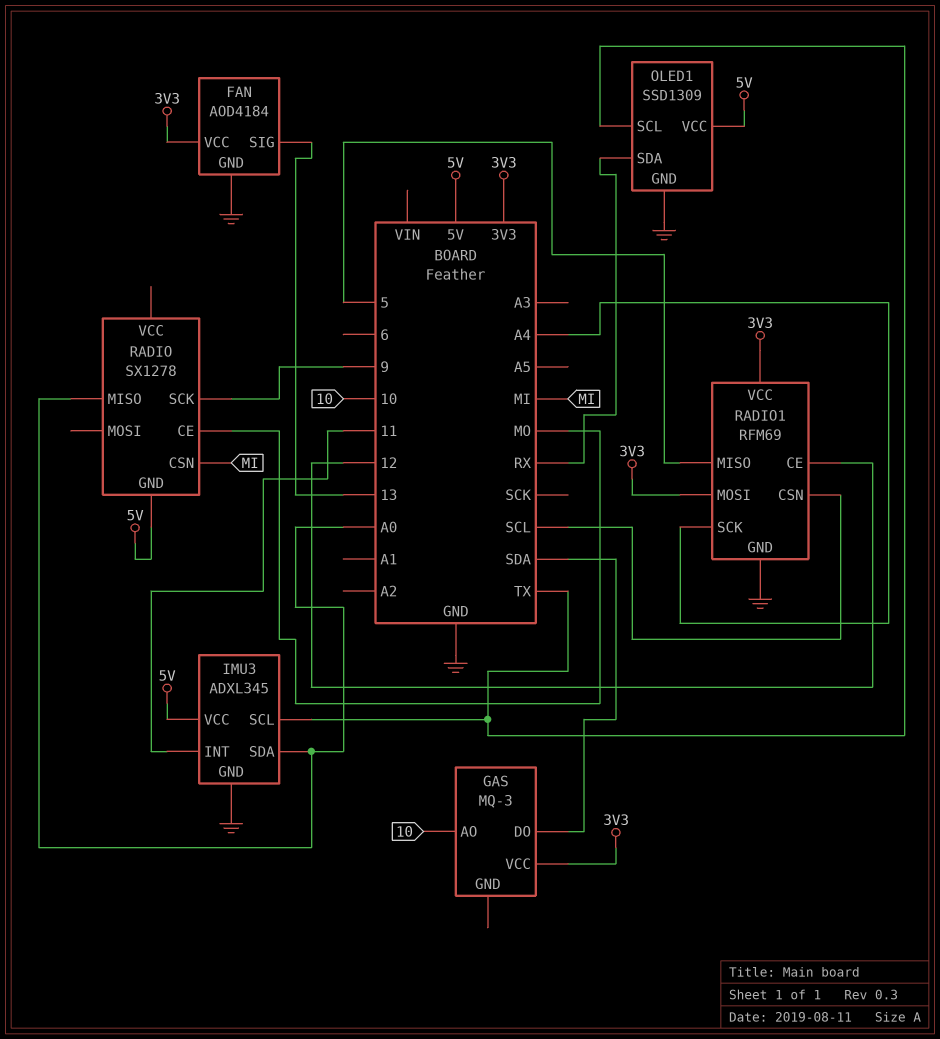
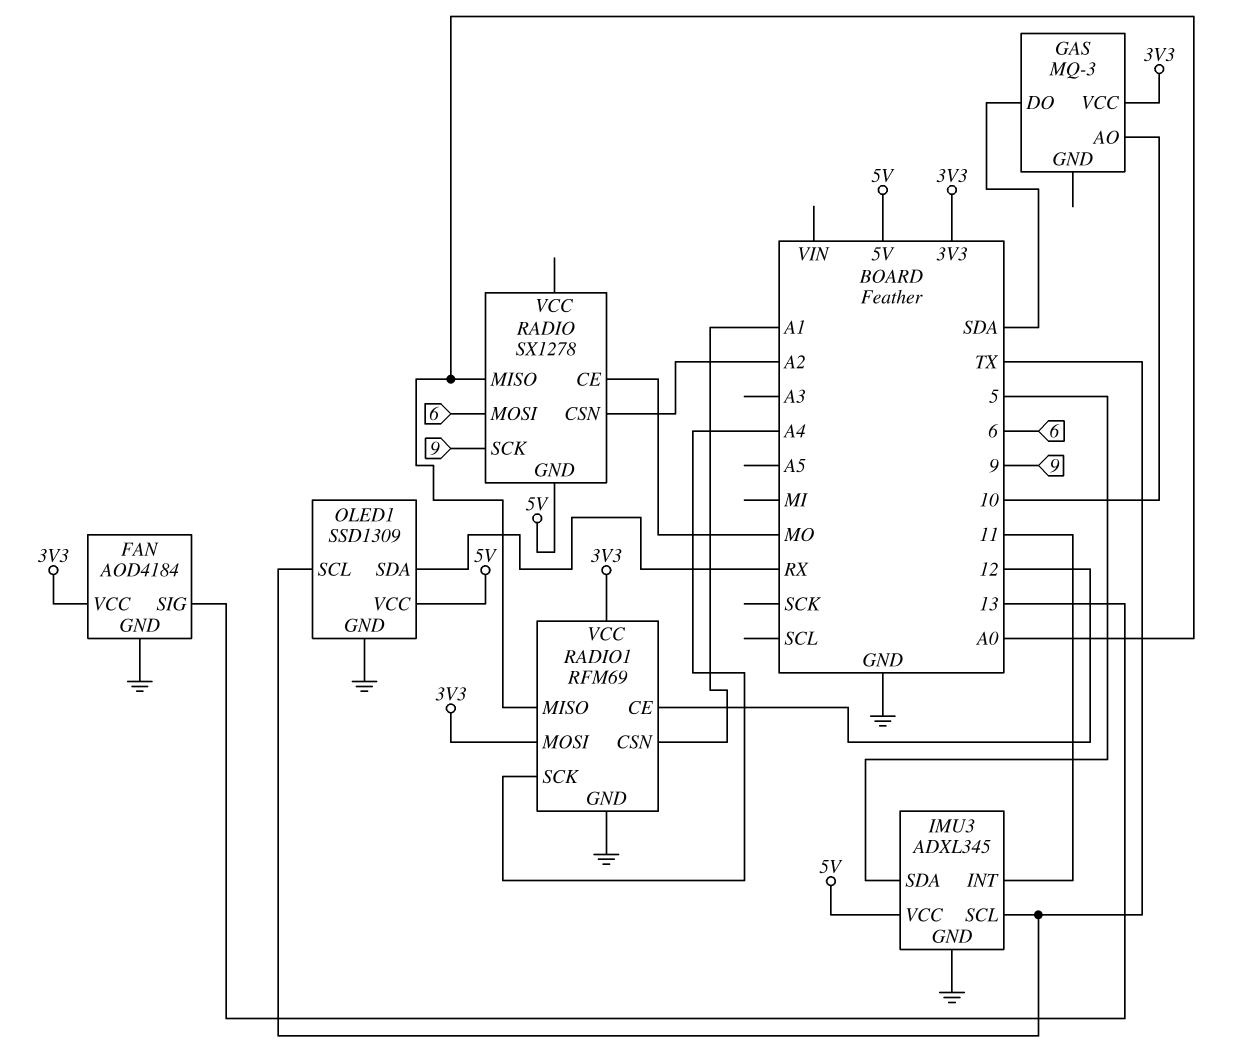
IMU3 pin SDA: A0 -> 5
RADIO pin CSN: MI -> A2
RADIO pin MOSI: none -> 6
RADIO1 pin CSN: SCL -> A1
RADIO1 pin MISO: 5 -> A0

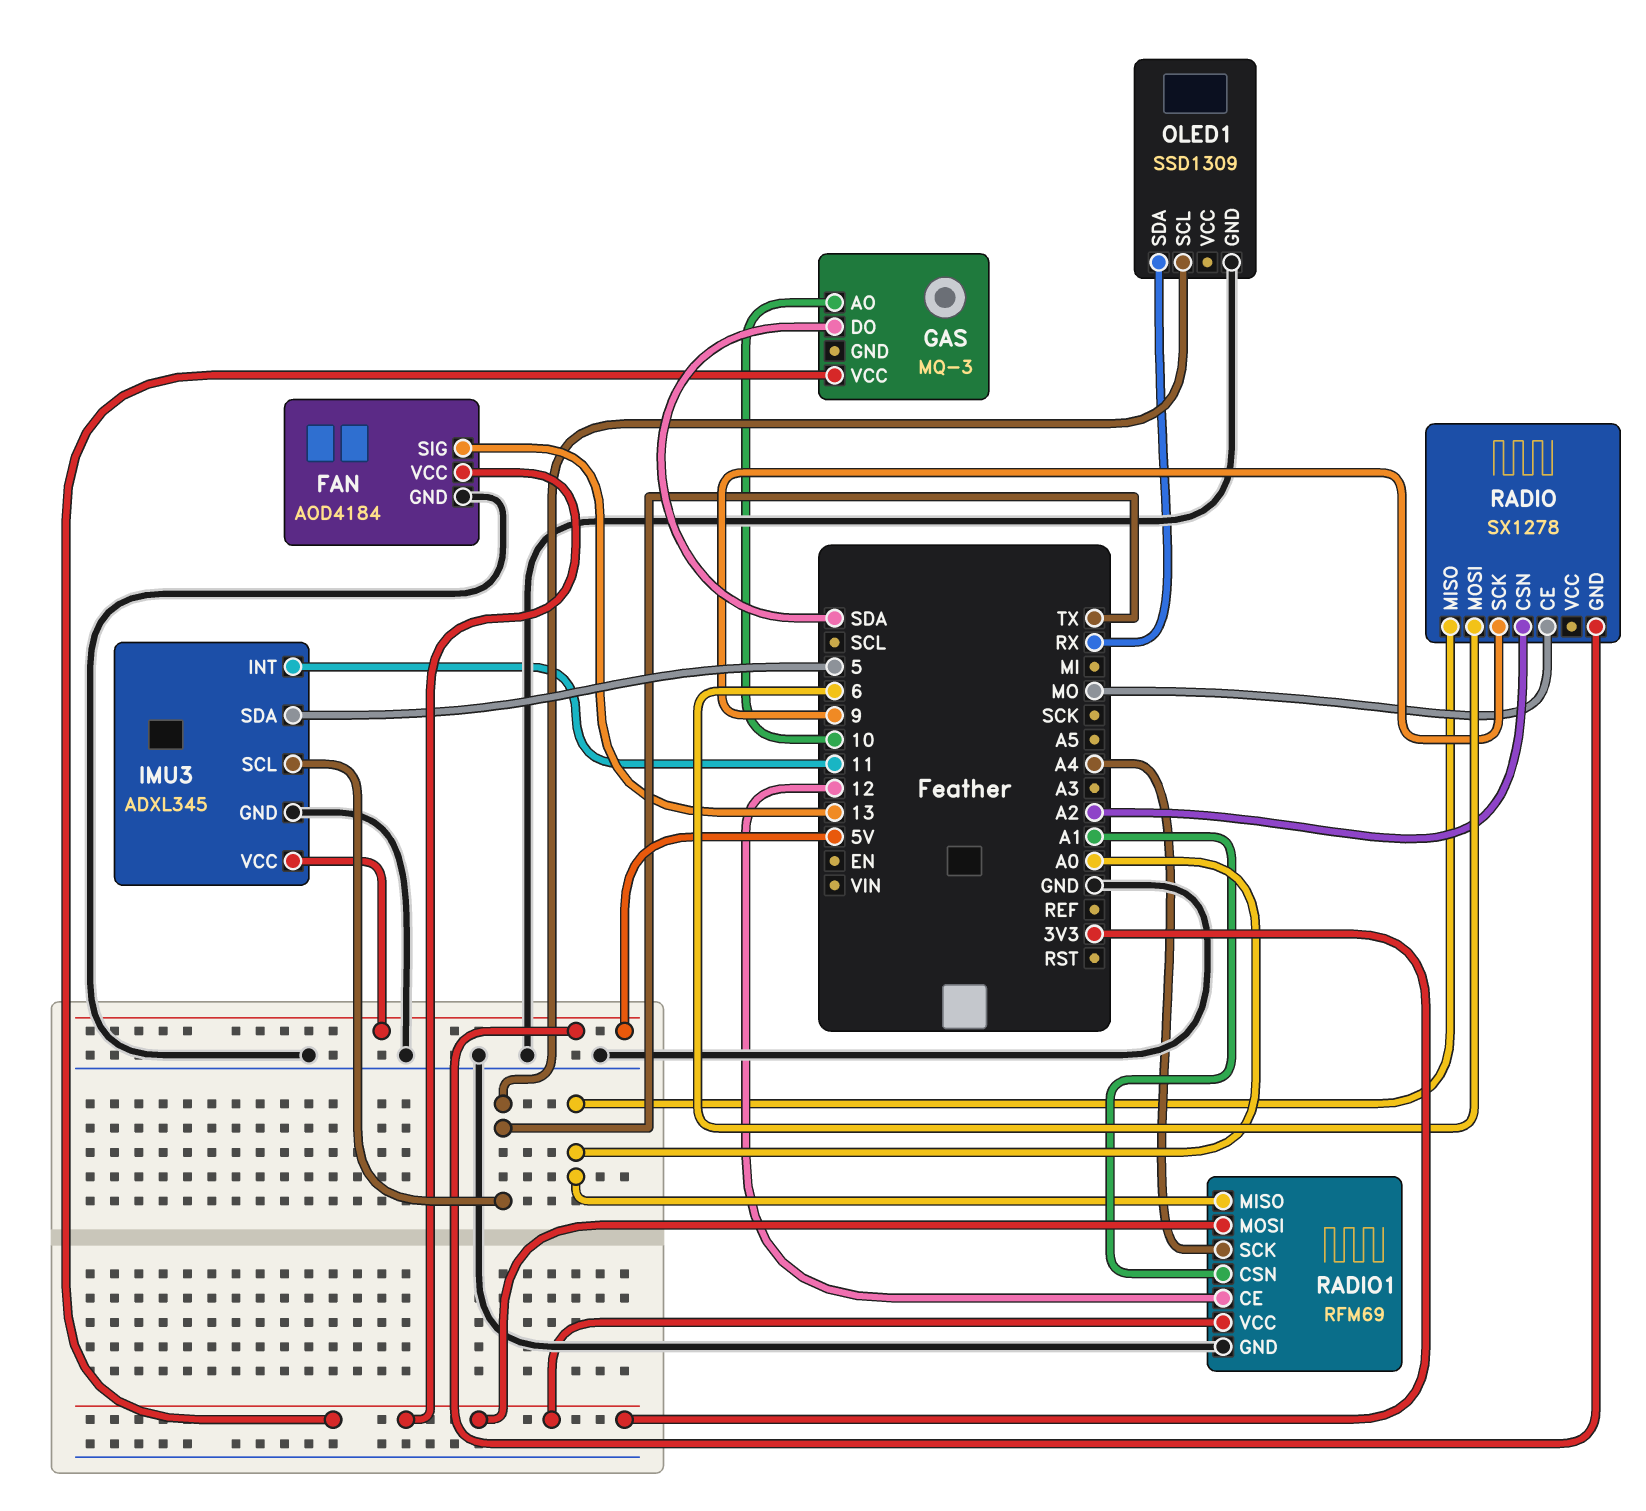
OLED1 pin VCC: 5V -> none

